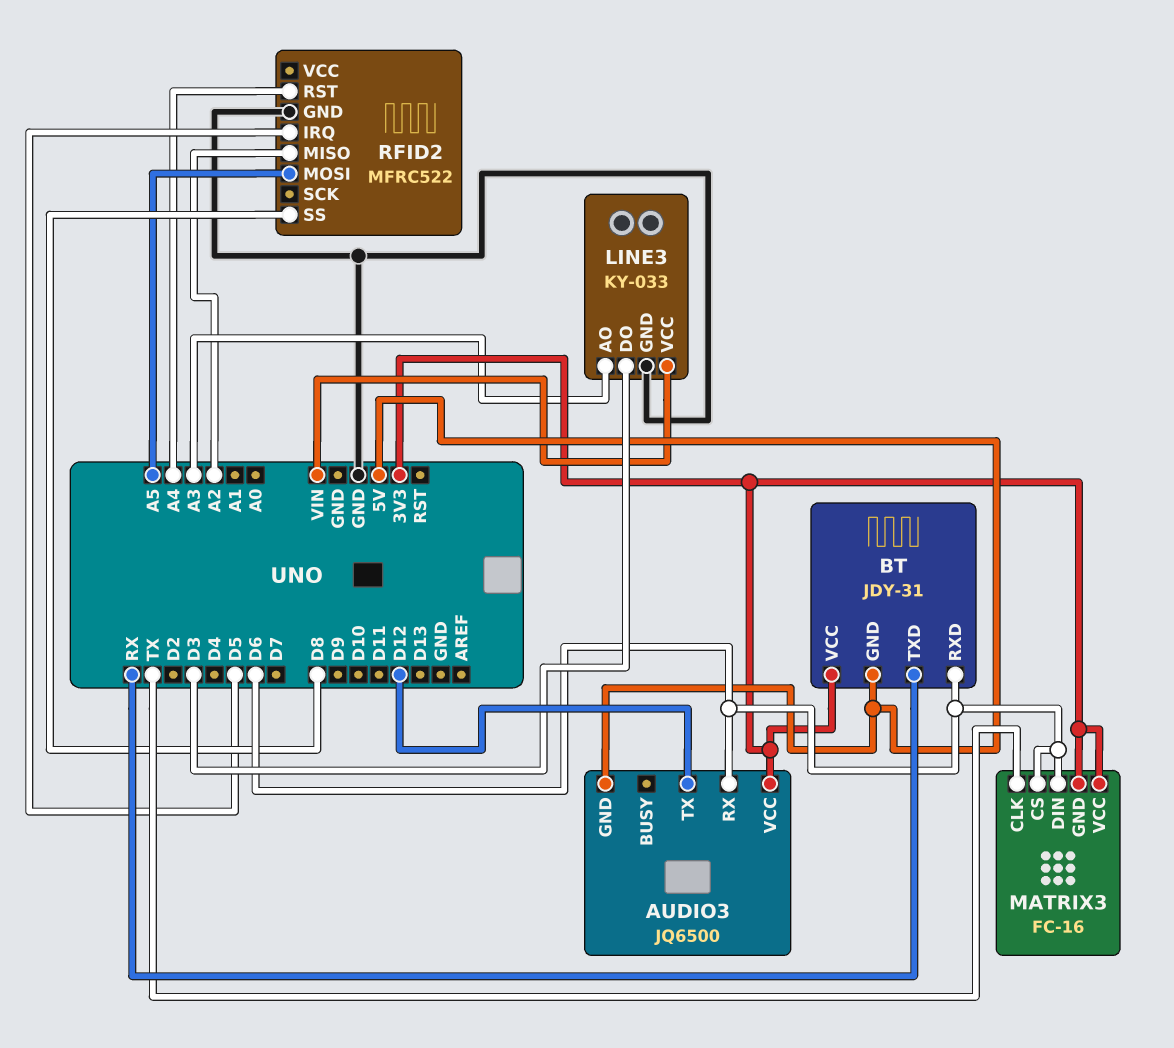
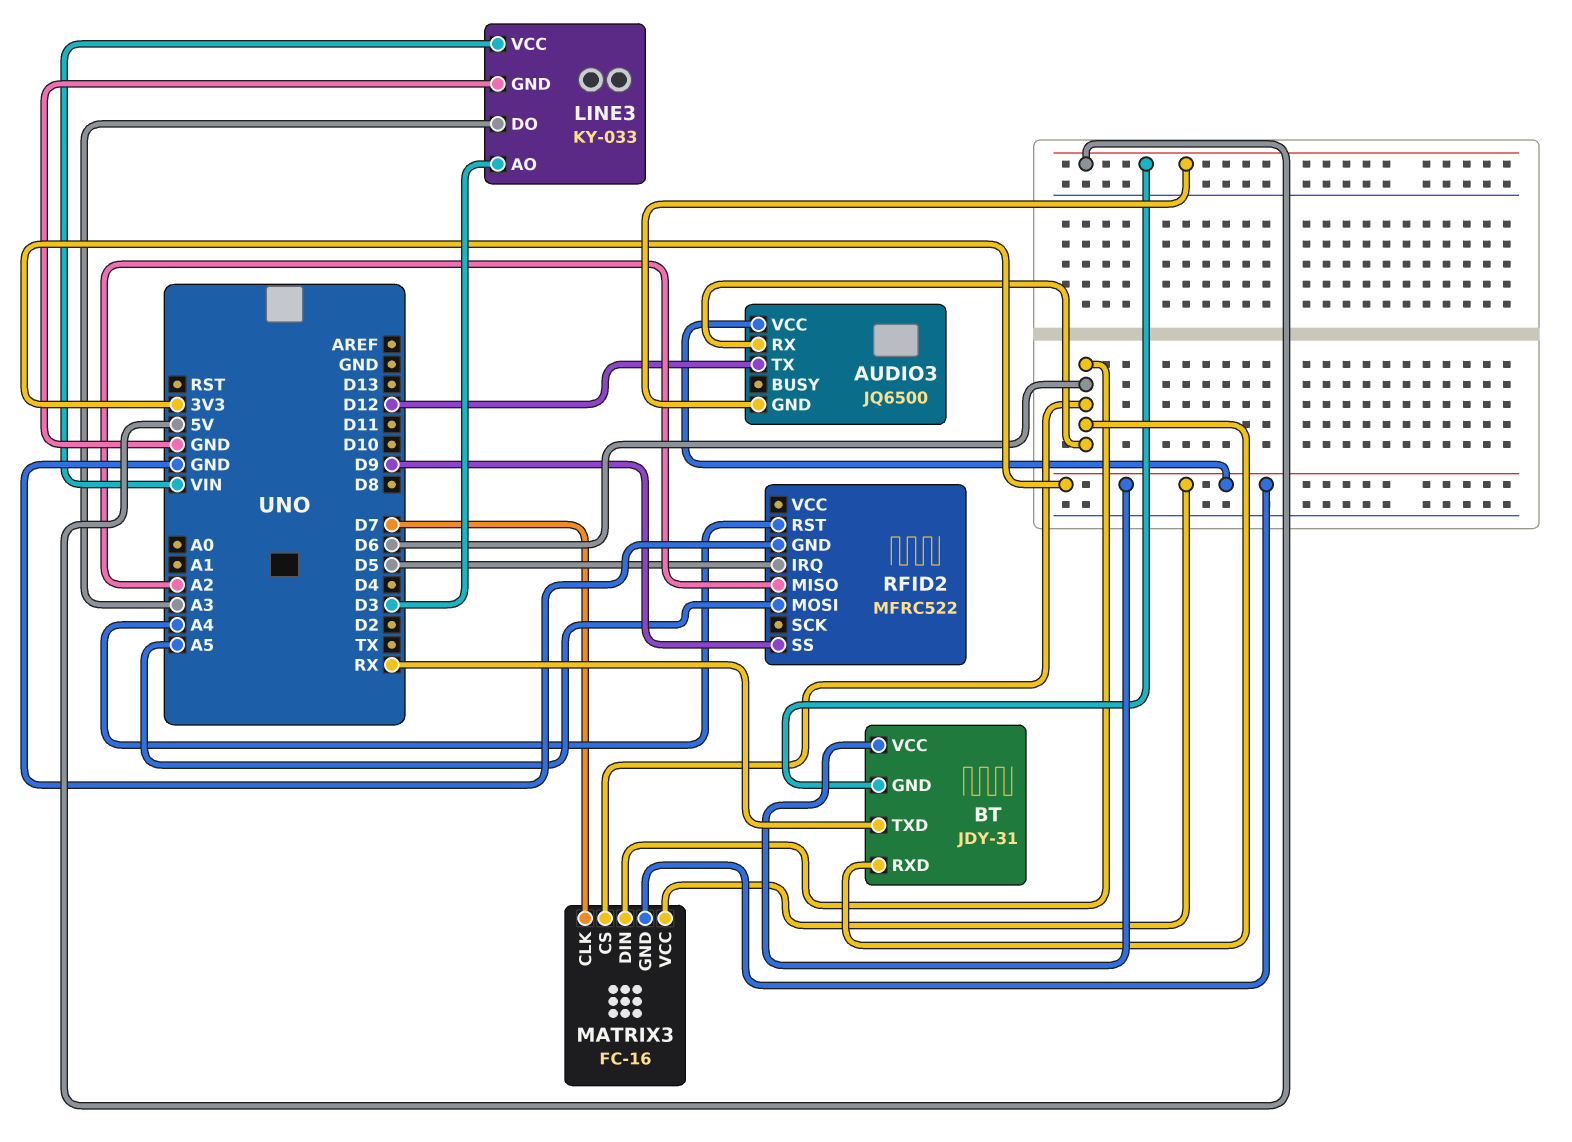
LINE3 pin AO: A3 -> D3
LINE3 pin DO: D3 -> A3
MATRIX3 pin CLK: TX -> D7
RFID2 pin SS: D8 -> D9

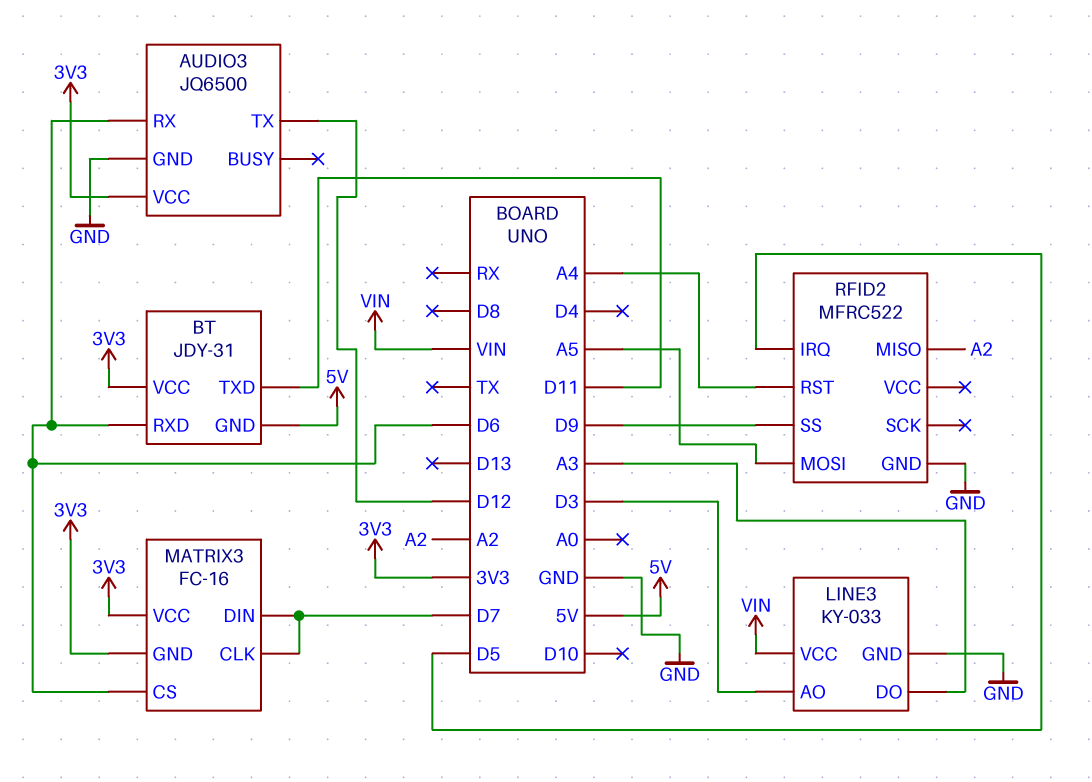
AUDIO3 pin GND: 5V -> GND
BT pin TXD: RX -> D11
MATRIX3 pin DIN: D6 -> D7

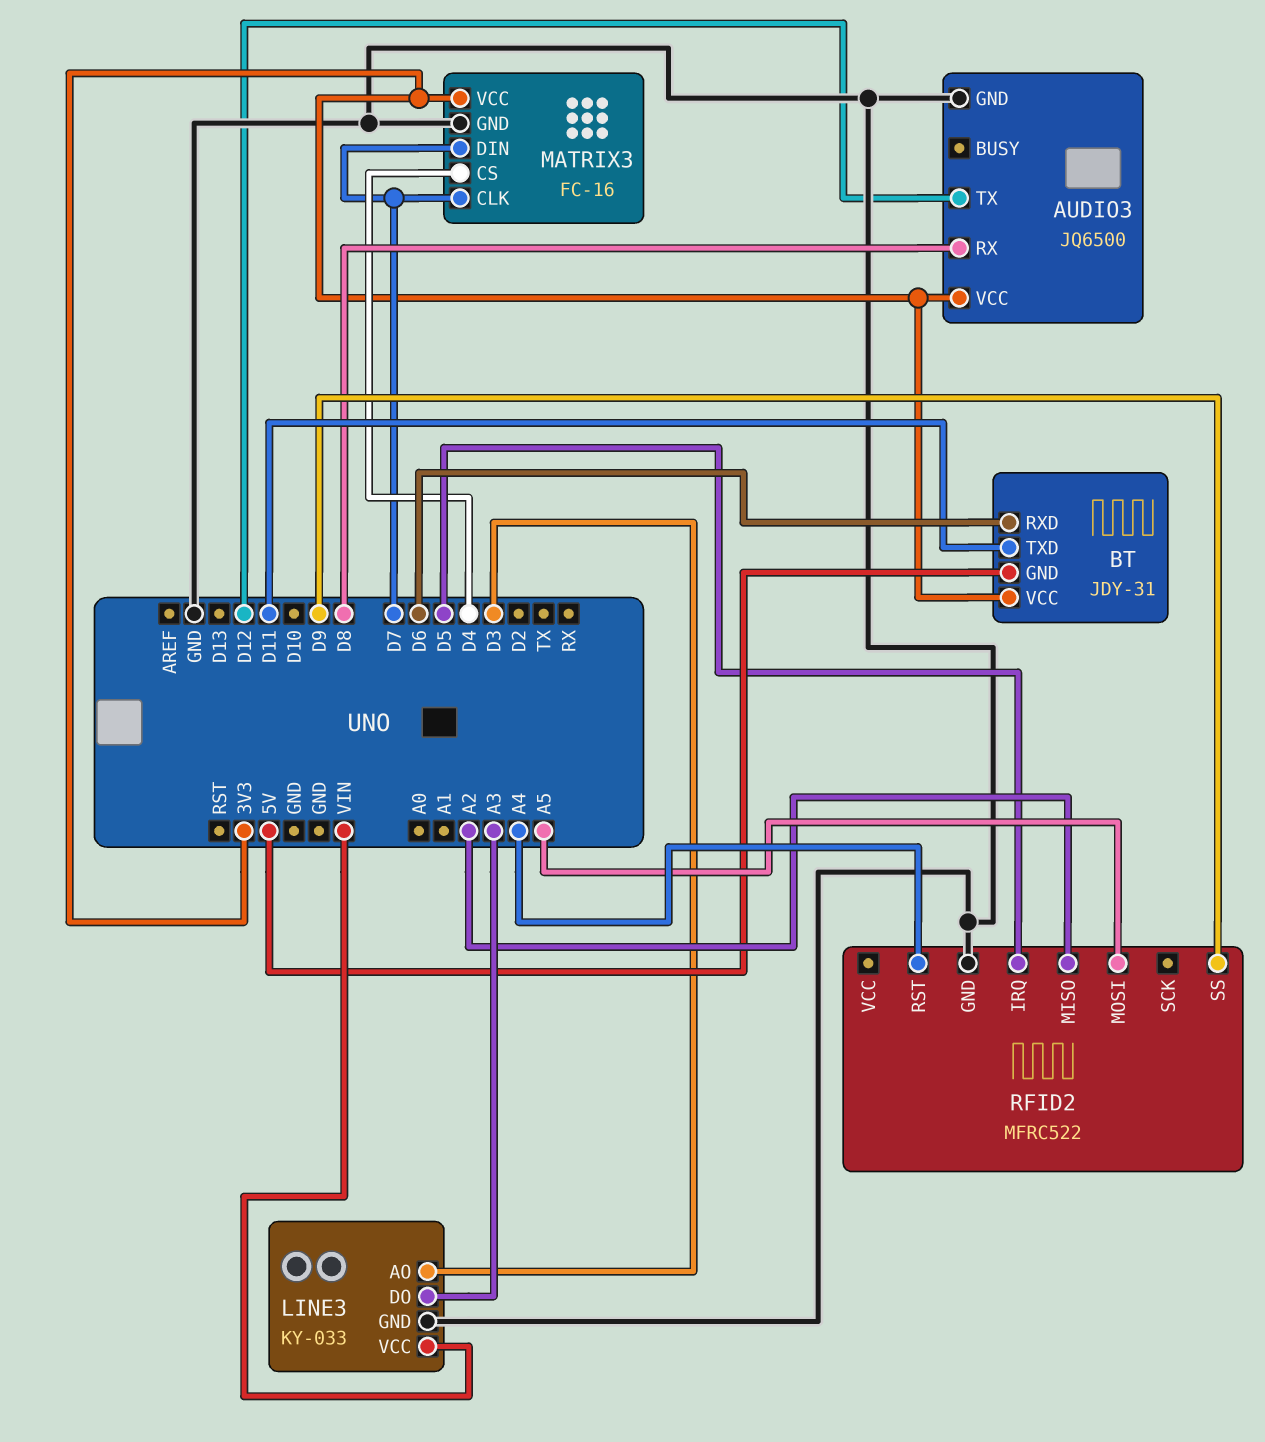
AUDIO3 pin RX: D6 -> D8
MATRIX3 pin CS: D6 -> D4
MATRIX3 pin GND: 3V3 -> GND

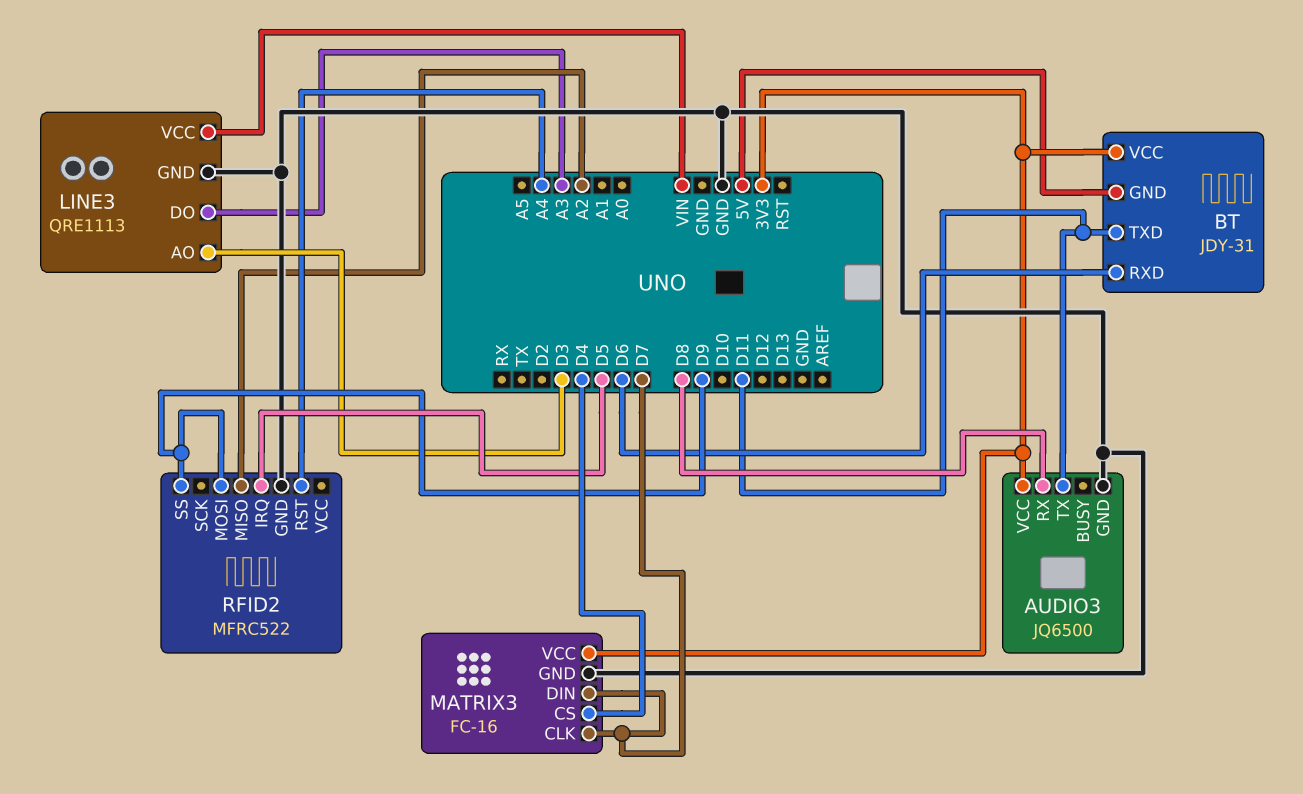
AUDIO3 pin TX: D12 -> D11
LINE3: KY-033 -> QRE1113
RFID2 pin MOSI: A5 -> D9

